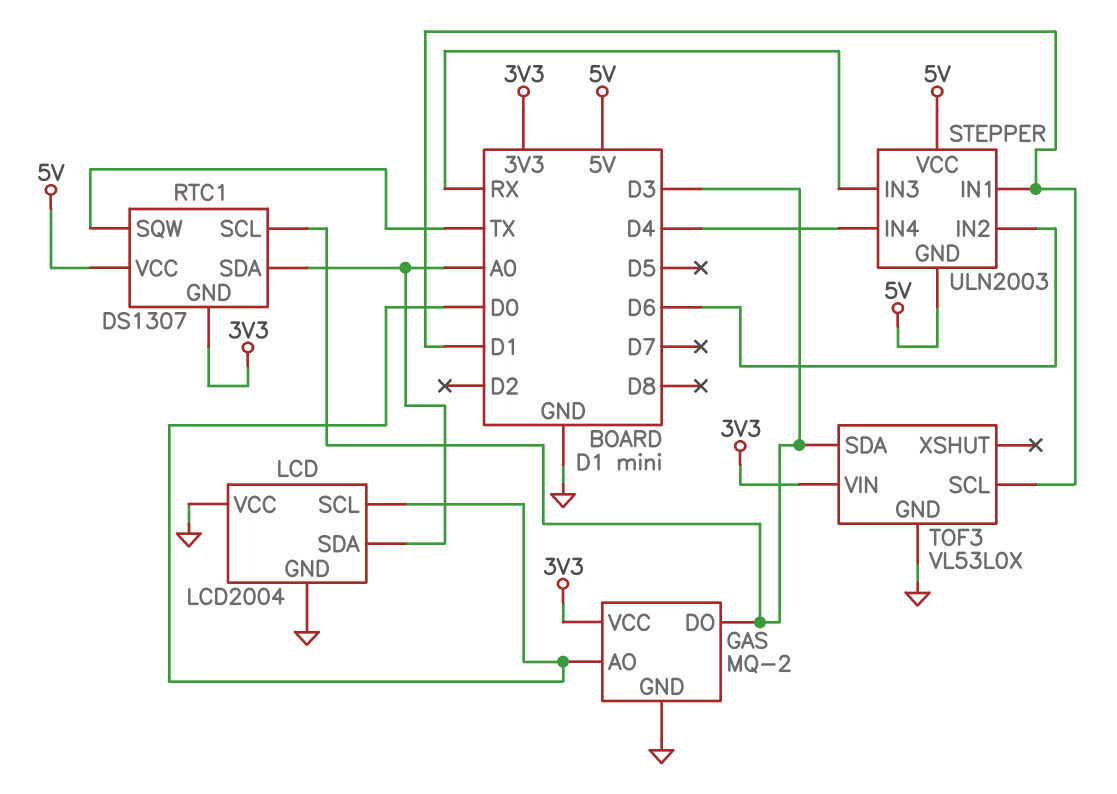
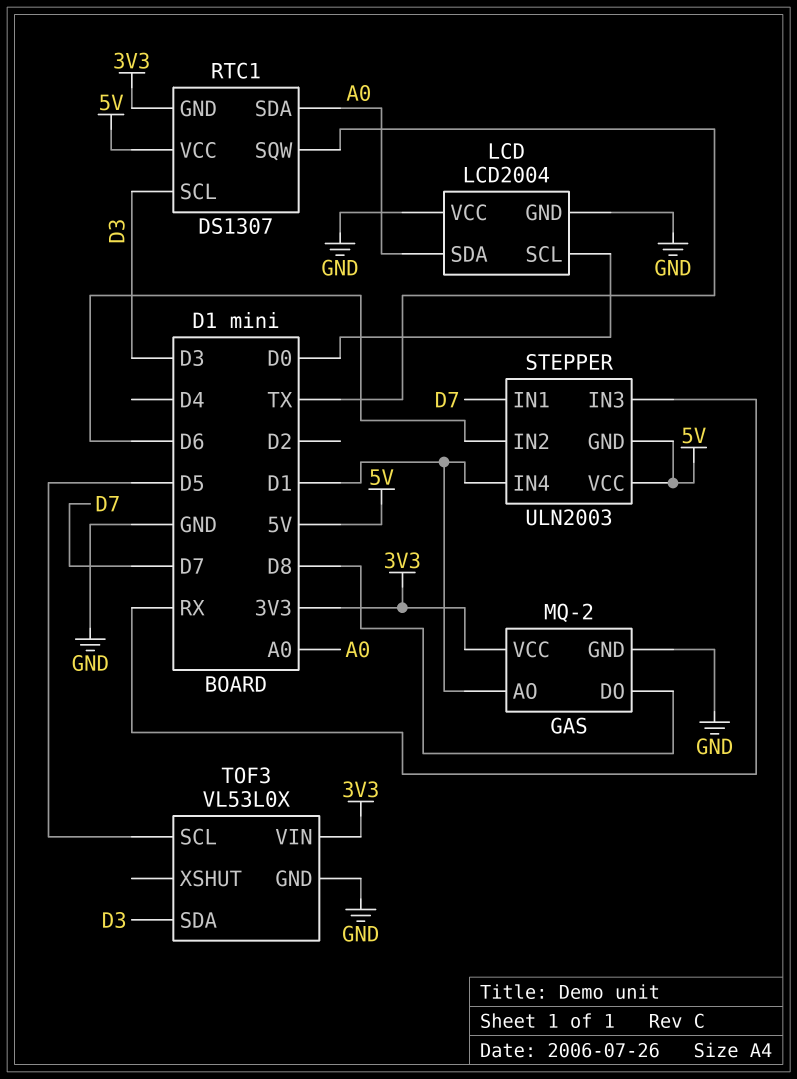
GAS pin AO: D0 -> D1
GAS pin DO: D3 -> D8
STEPPER pin IN1: D1 -> D7
STEPPER pin IN4: D4 -> D1
TOF3 pin SCL: D1 -> D5

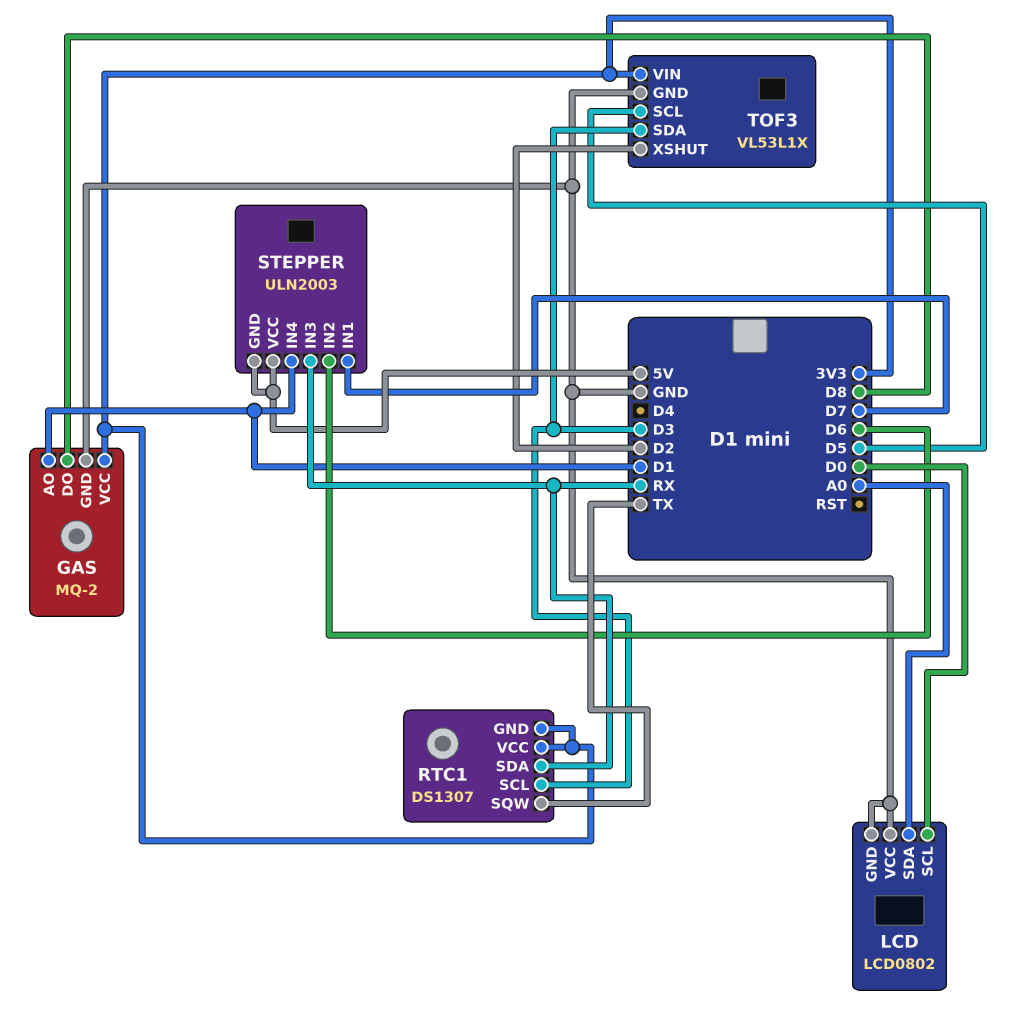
LCD: LCD2004 -> LCD0802
RTC1 pin SDA: A0 -> RX
RTC1 pin VCC: 5V -> 3V3
TOF3: VL53L0X -> VL53L1X
TOF3 pin XSHUT: none -> D2

